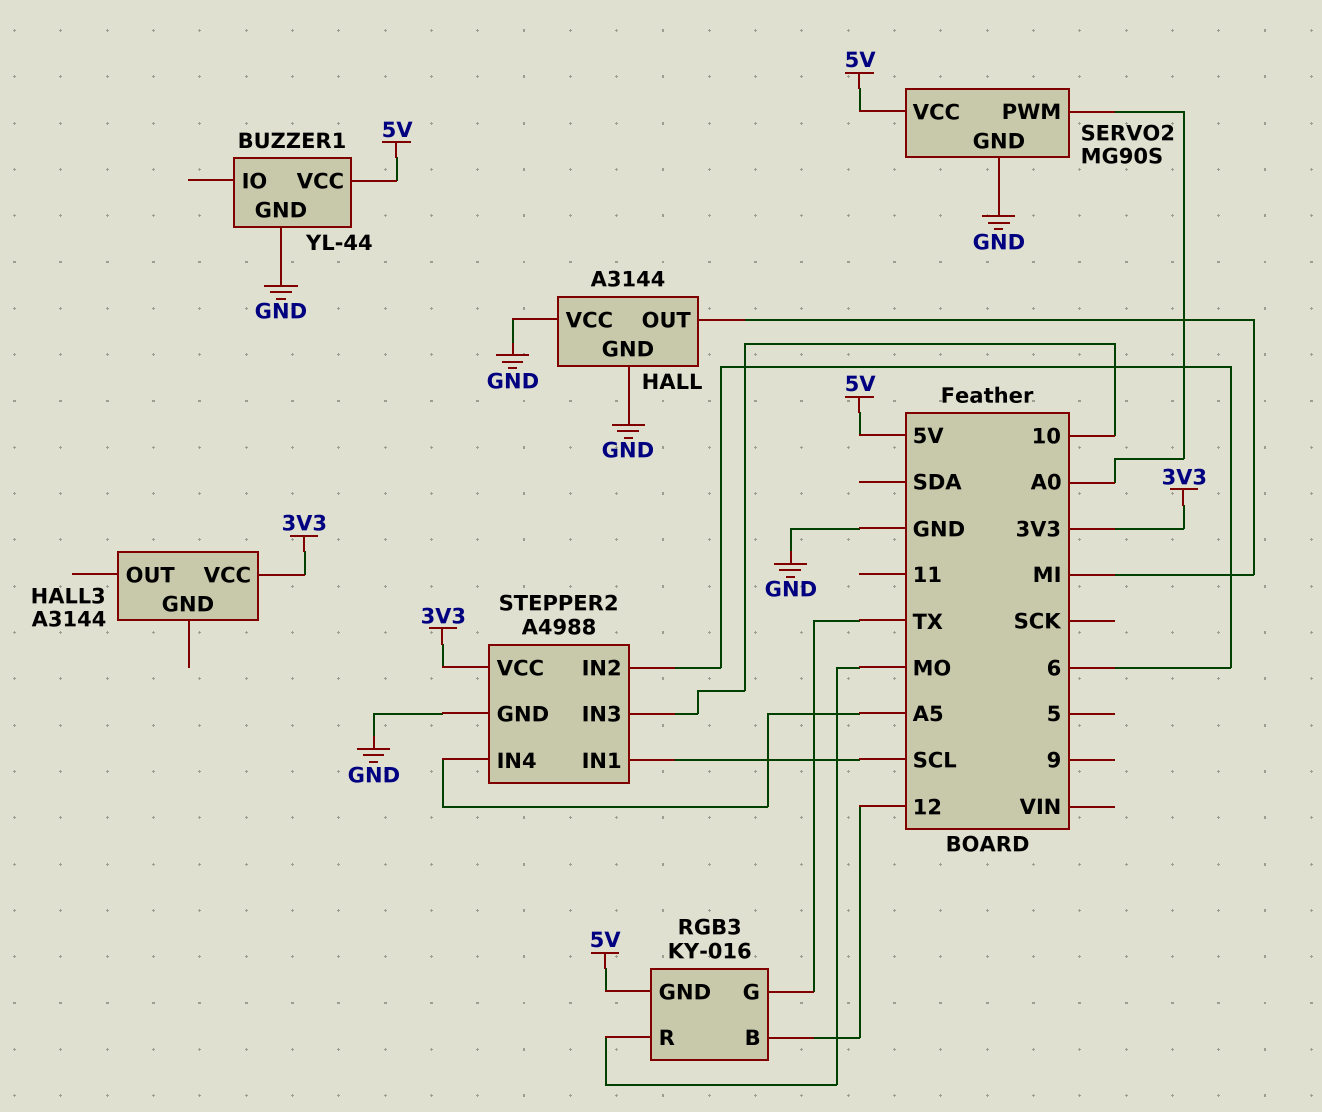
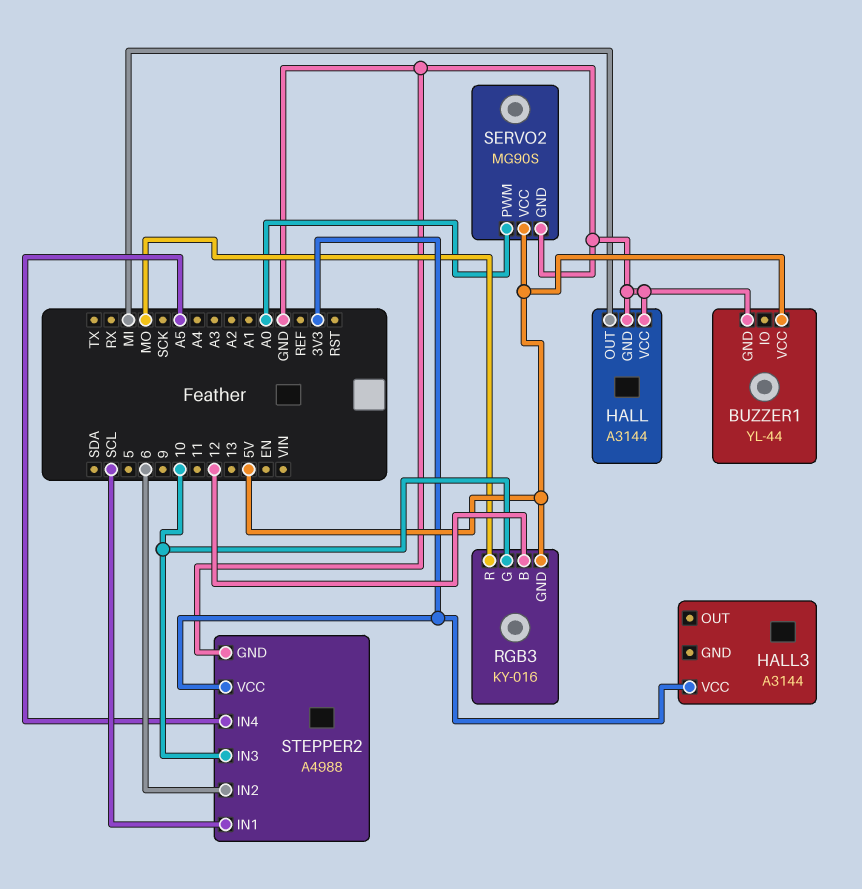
RGB3 pin G: TX -> 10

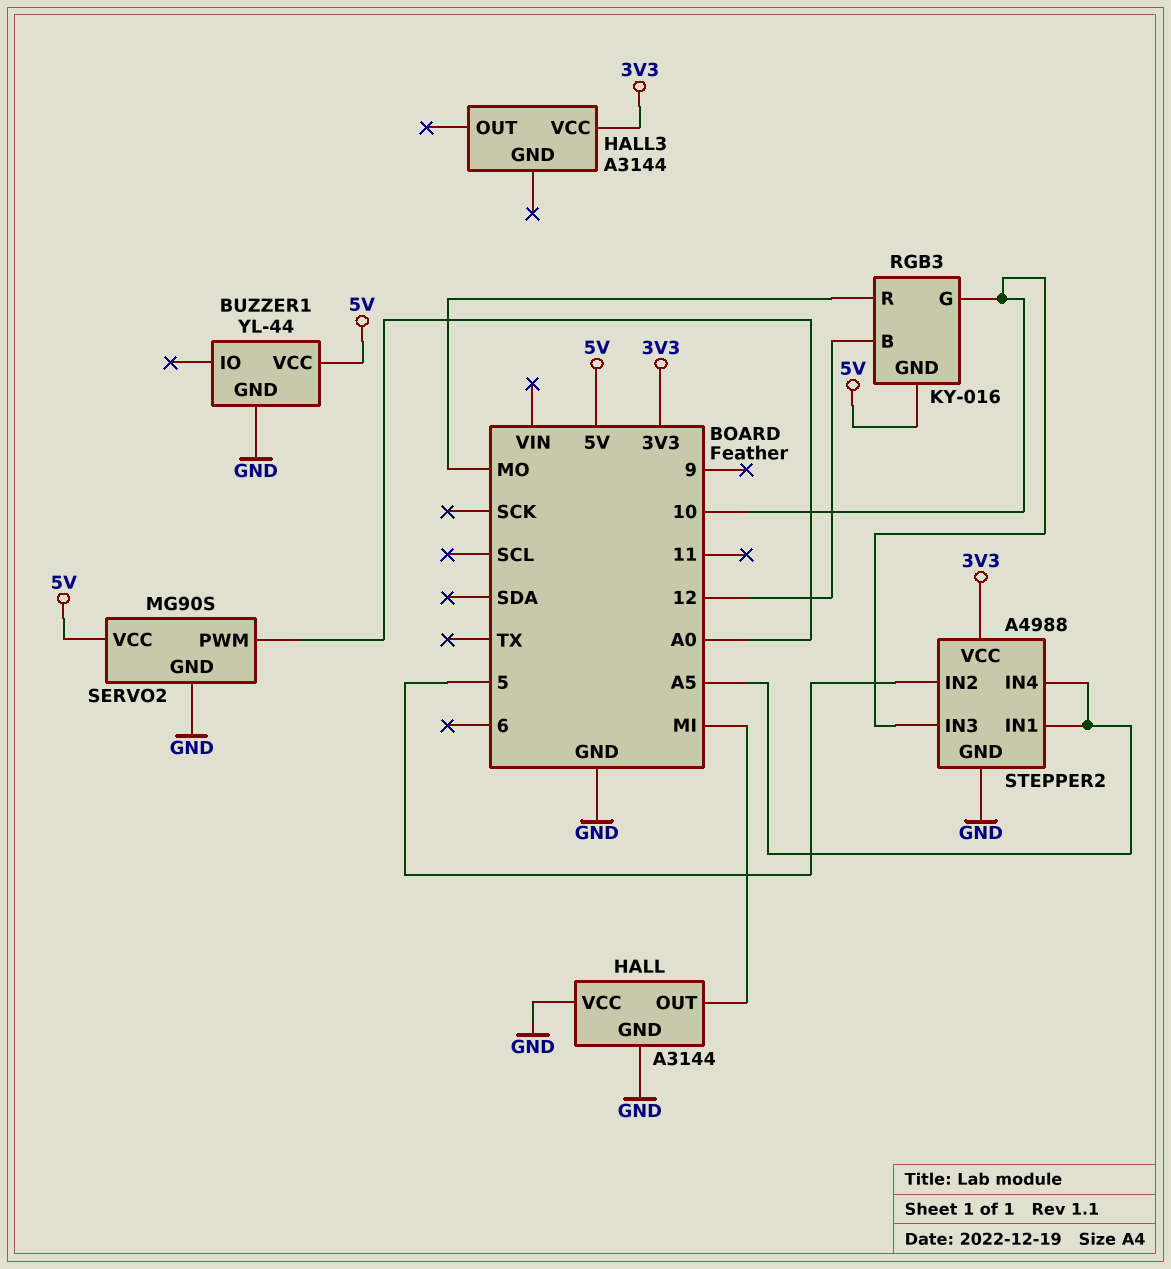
STEPPER2 pin IN1: SCL -> A5
STEPPER2 pin IN2: 6 -> 5

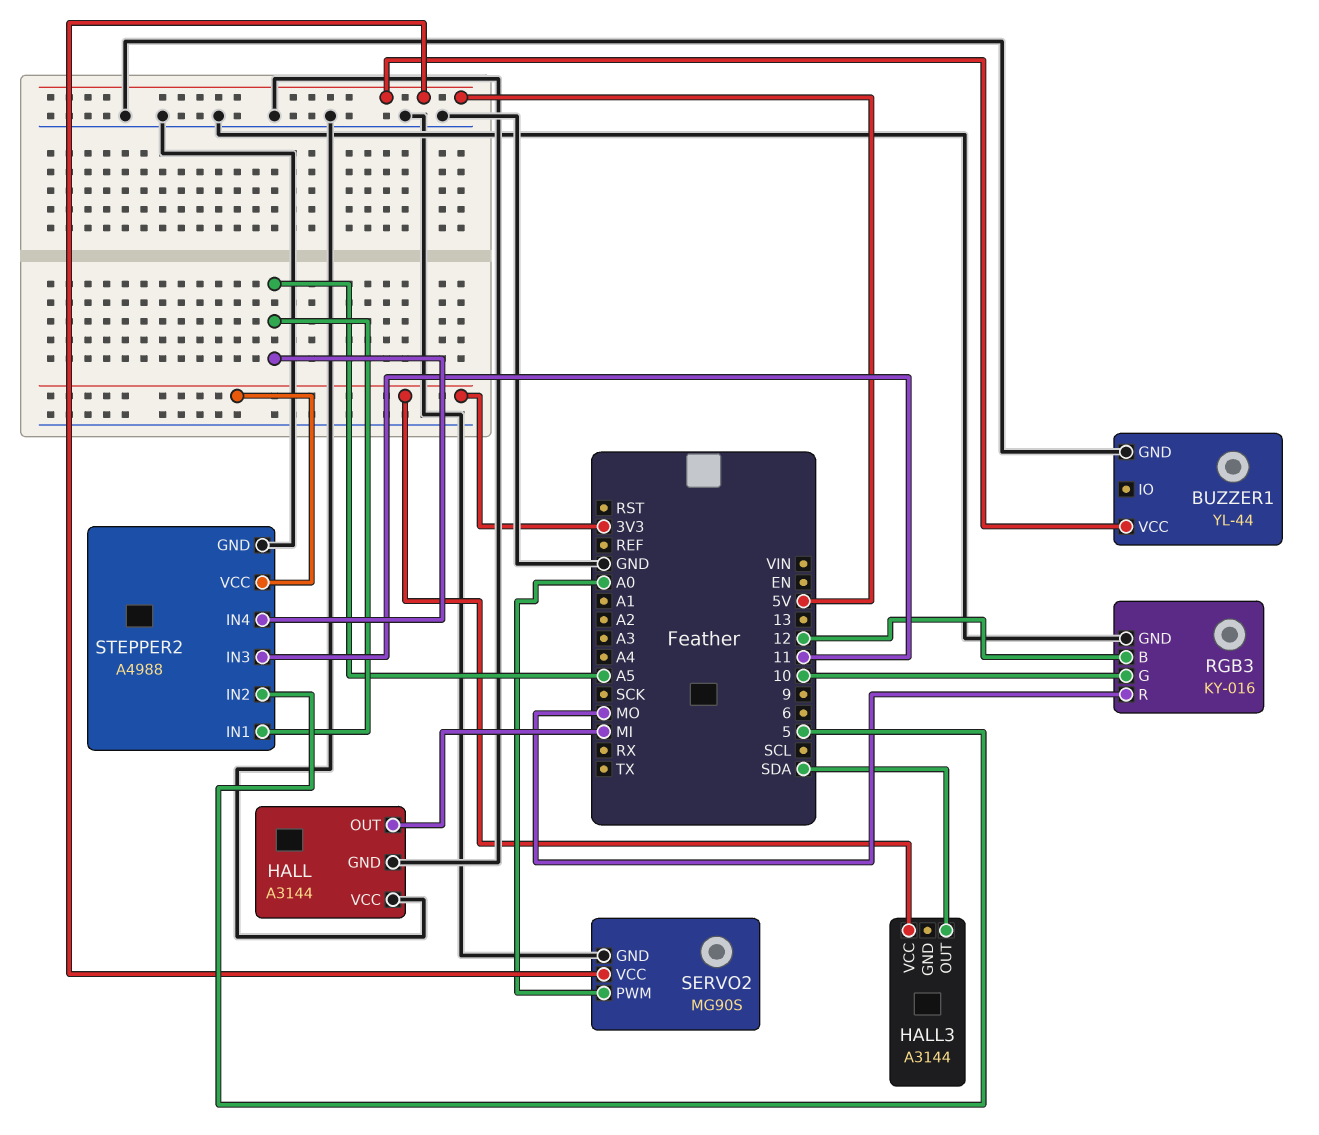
HALL3 pin OUT: none -> SDA
RGB3 pin GND: 5V -> GND
STEPPER2 pin IN3: 10 -> 11

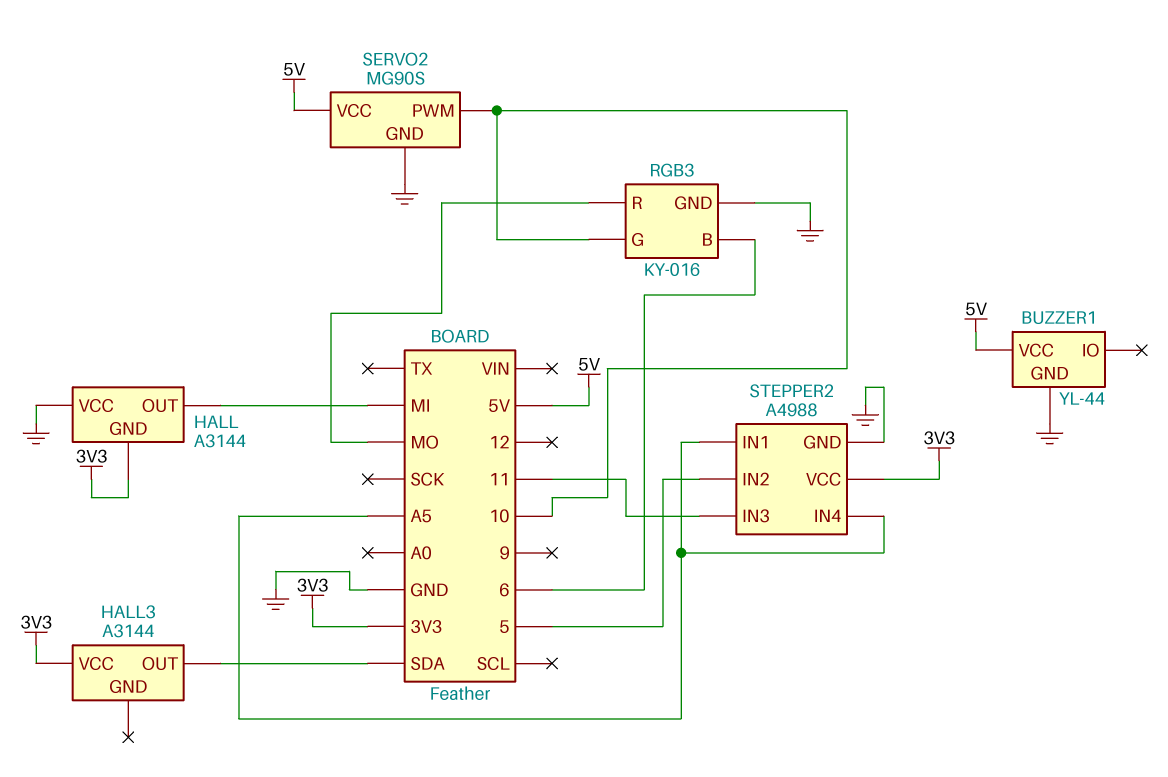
HALL pin GND: GND -> 3V3
RGB3 pin B: 12 -> 6
SERVO2 pin PWM: A0 -> 10

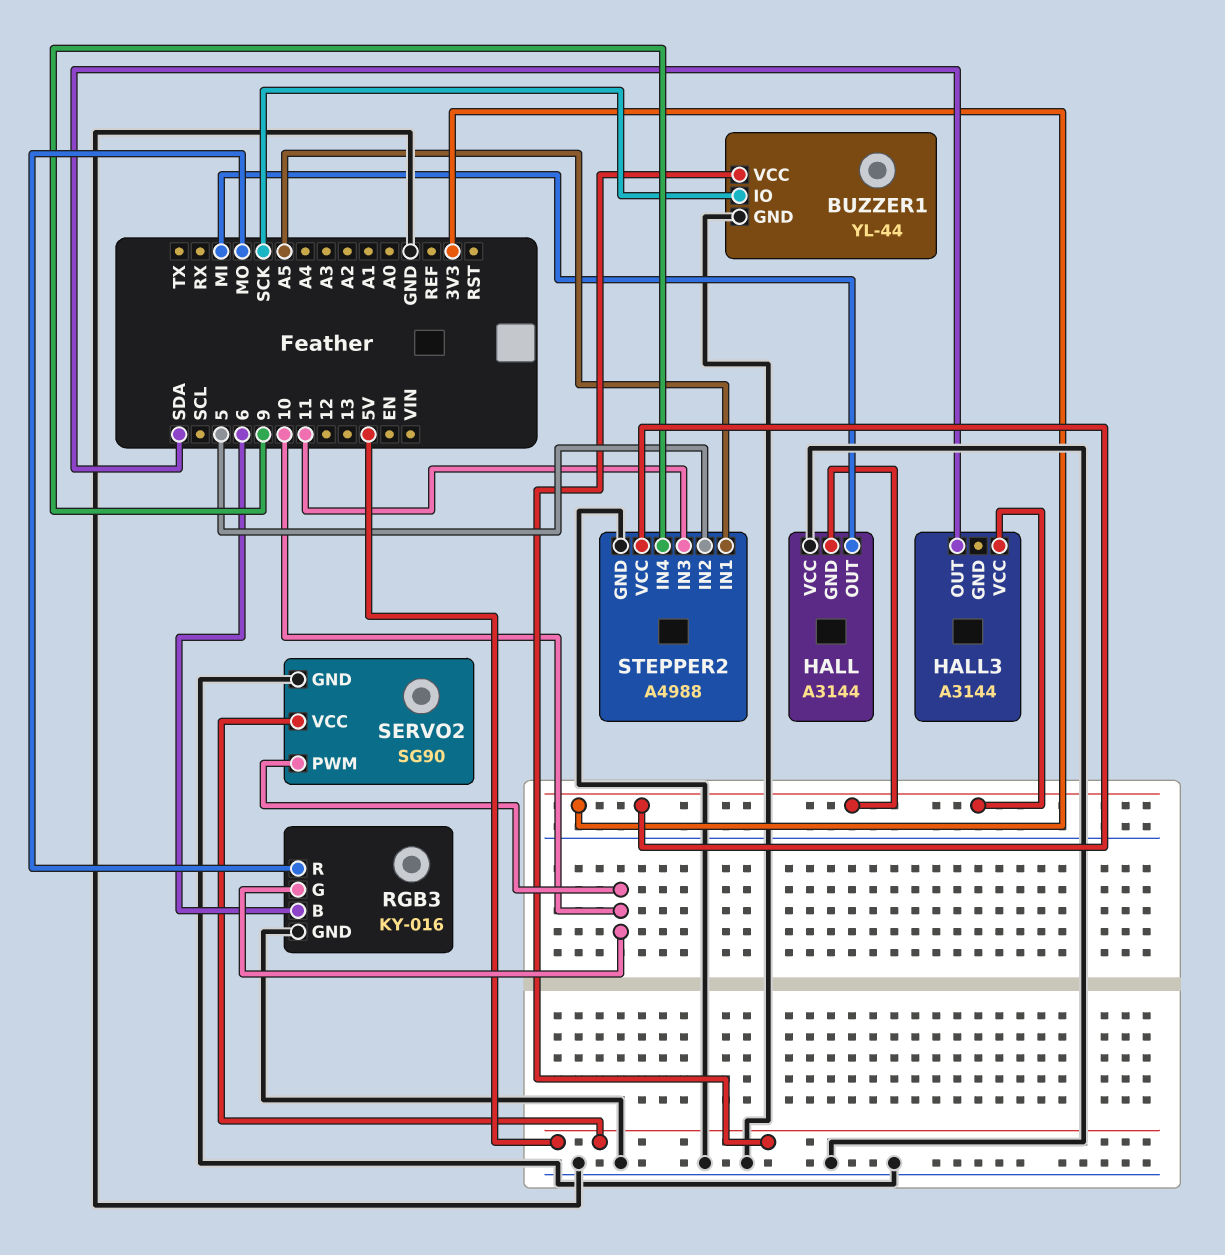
BUZZER1 pin IO: none -> SCK
SERVO2: MG90S -> SG90
STEPPER2 pin IN4: A5 -> 9

